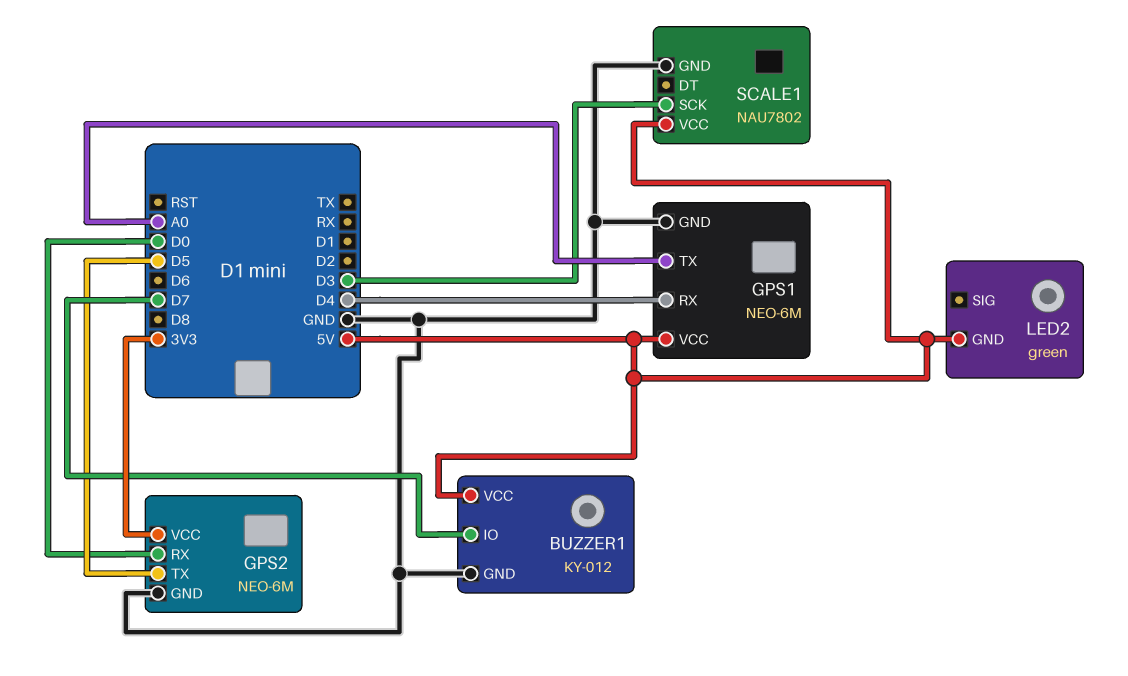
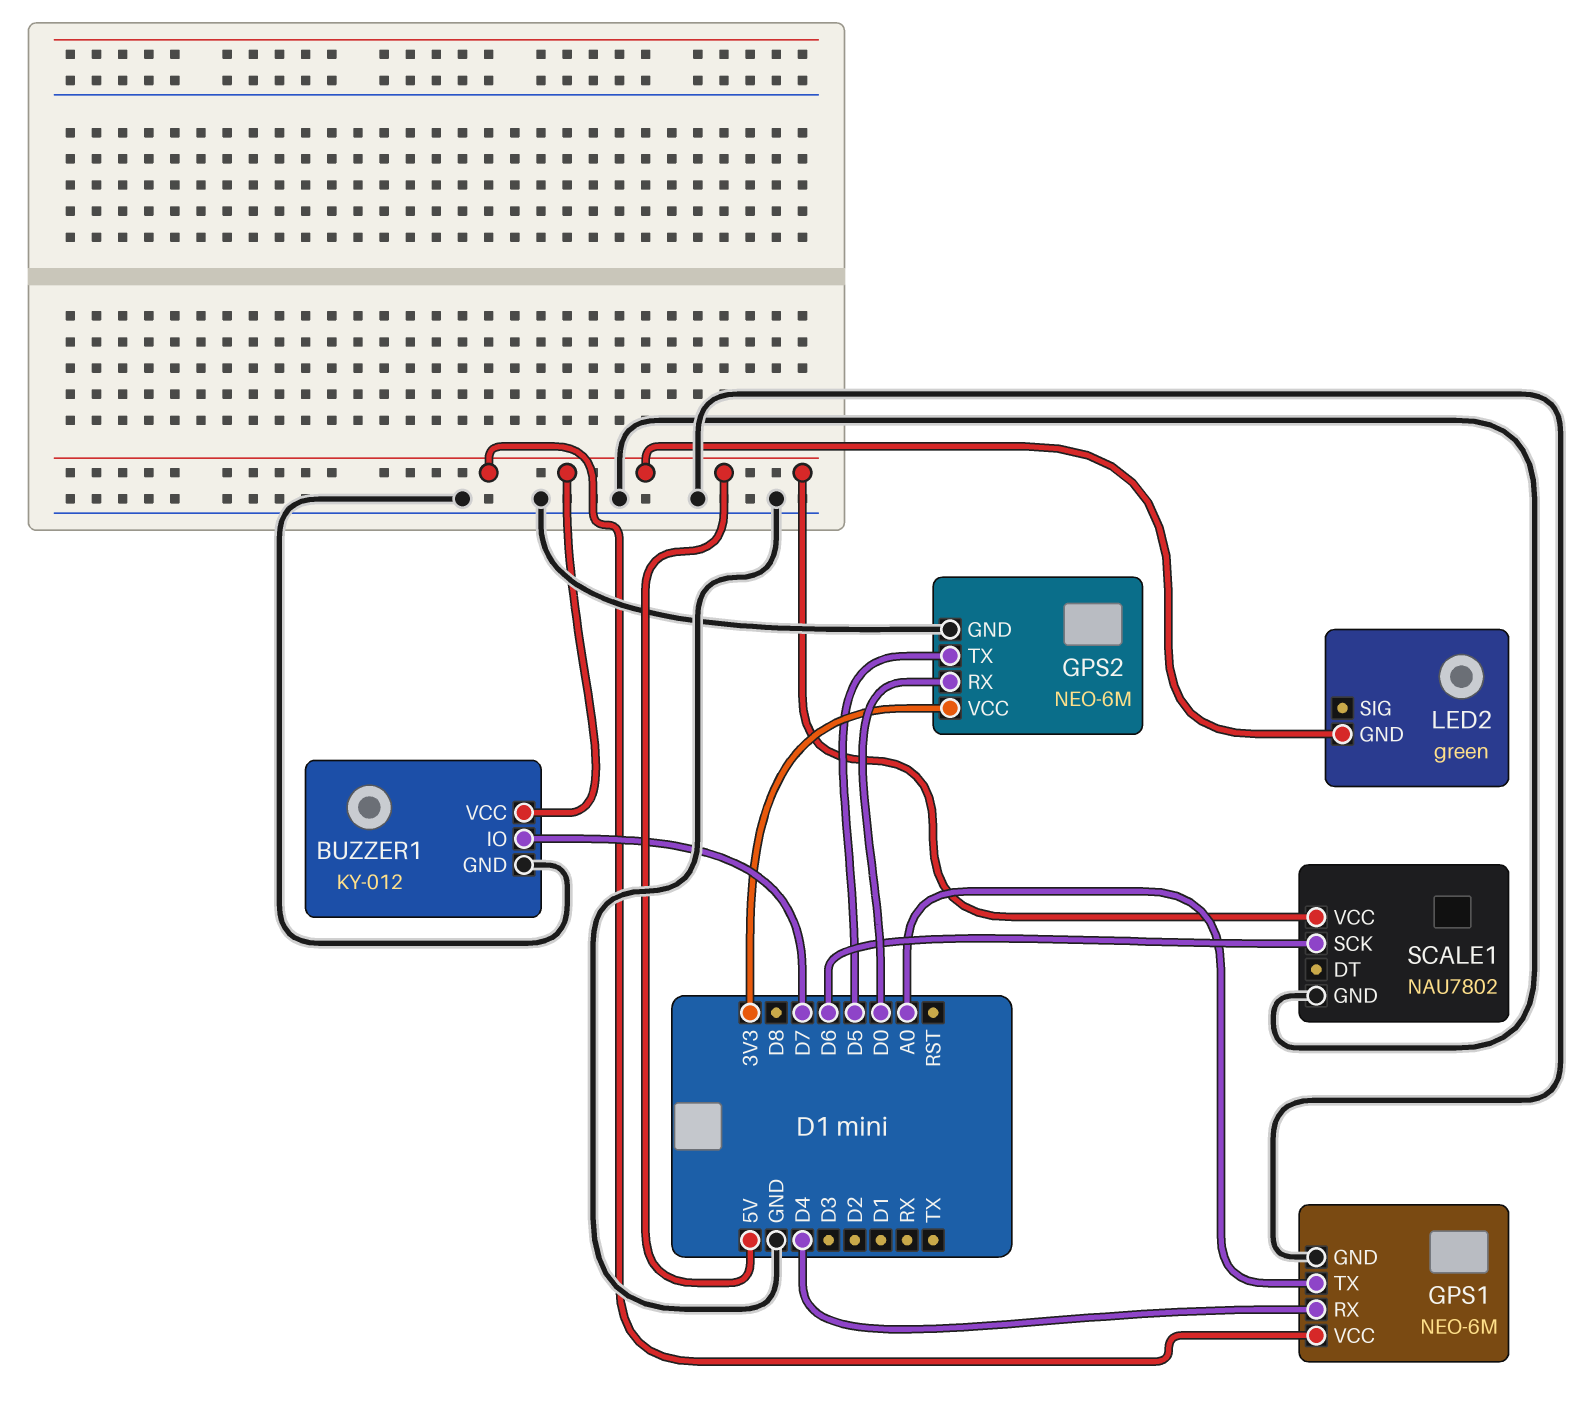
SCALE1 pin SCK: D3 -> D6

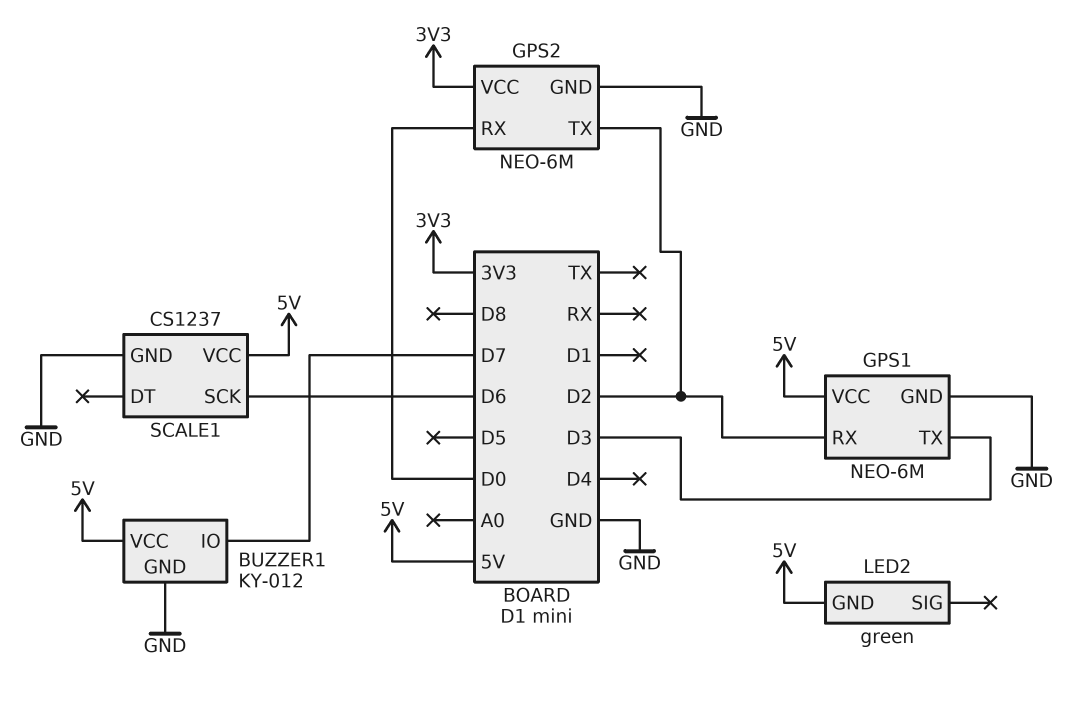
GPS1 pin RX: D4 -> D2
GPS1 pin TX: A0 -> D3
GPS2 pin TX: D5 -> D2
SCALE1: NAU7802 -> CS1237

